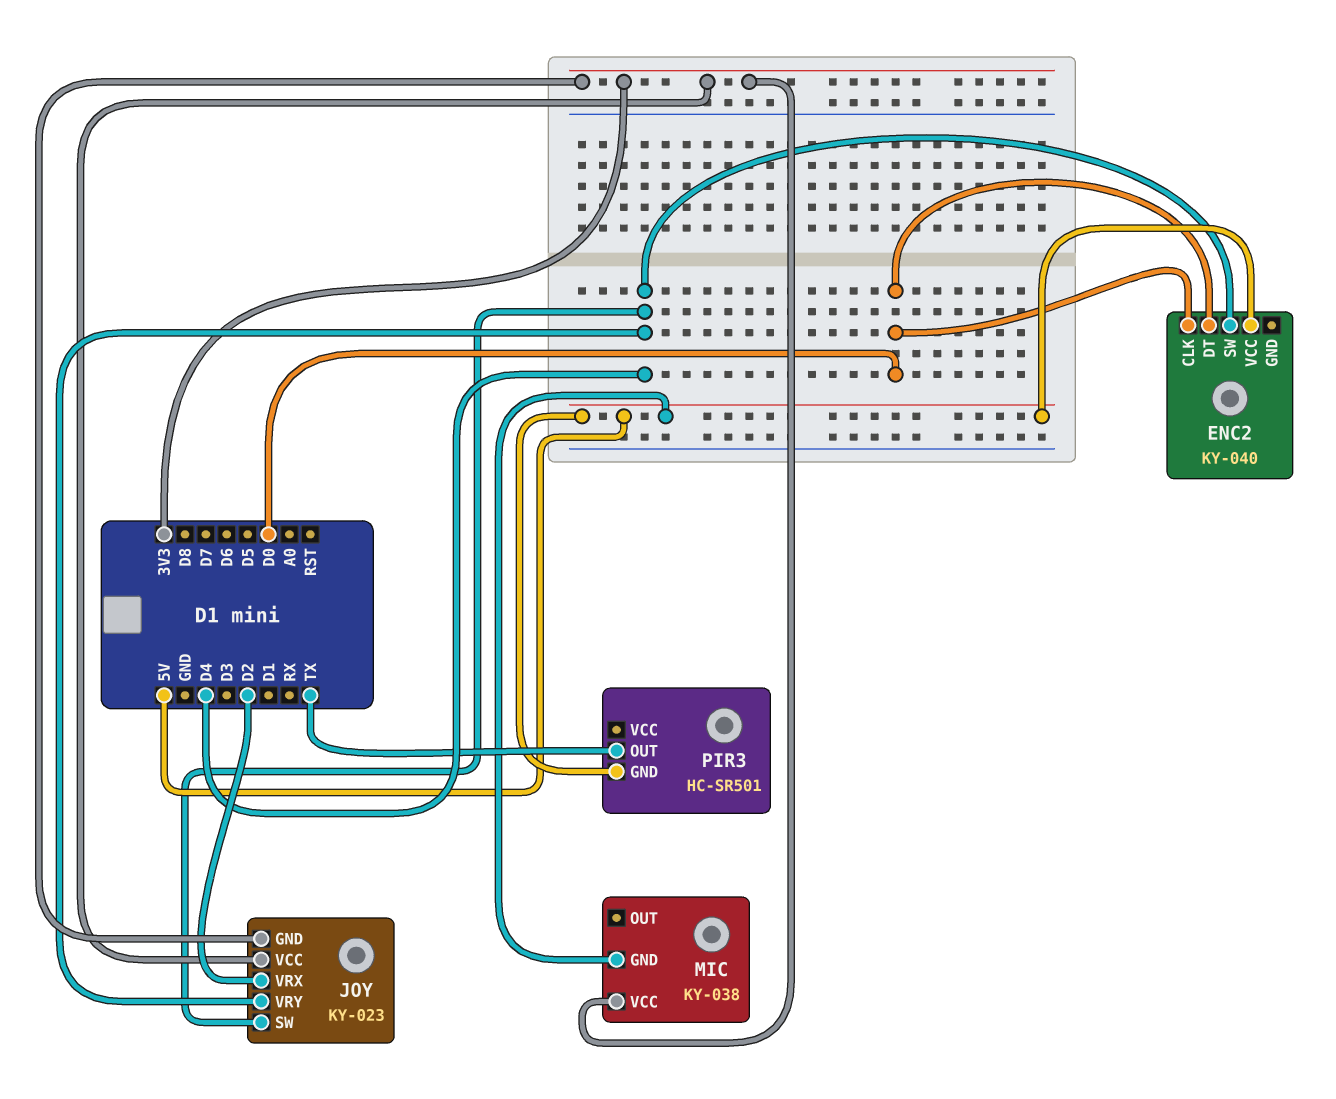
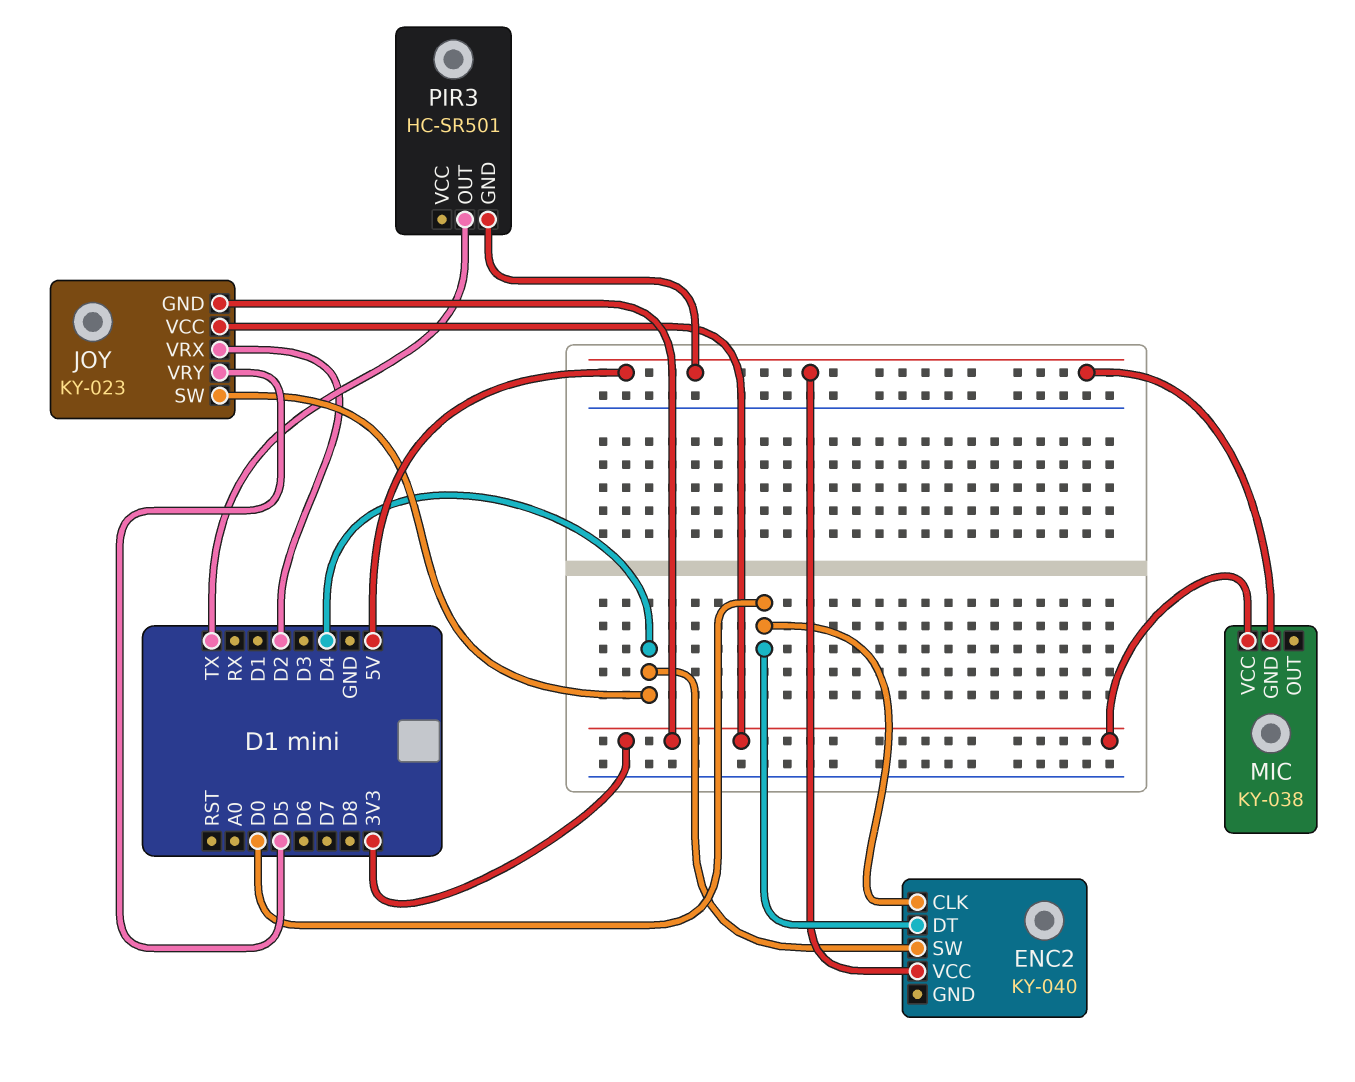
JOY pin VRY: D4 -> D5

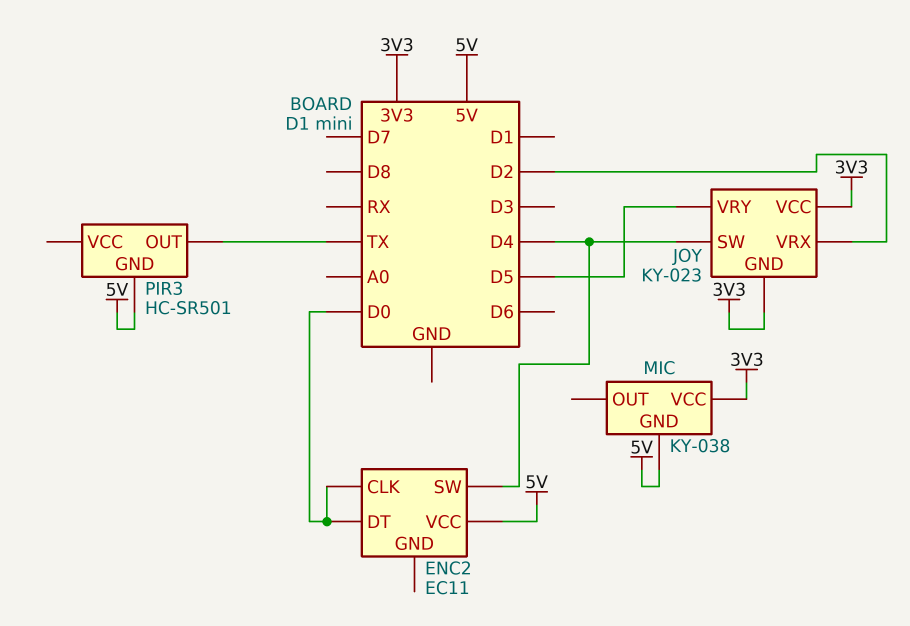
ENC2: KY-040 -> EC11

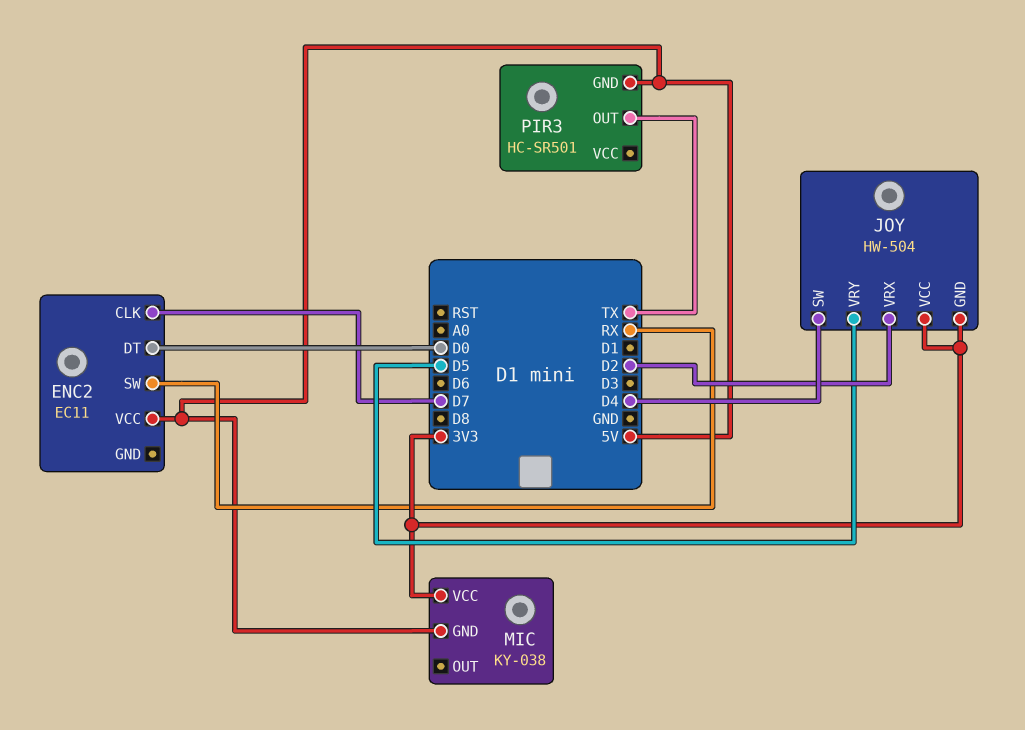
ENC2 pin CLK: D0 -> D7
ENC2 pin SW: D4 -> RX
JOY: KY-023 -> HW-504

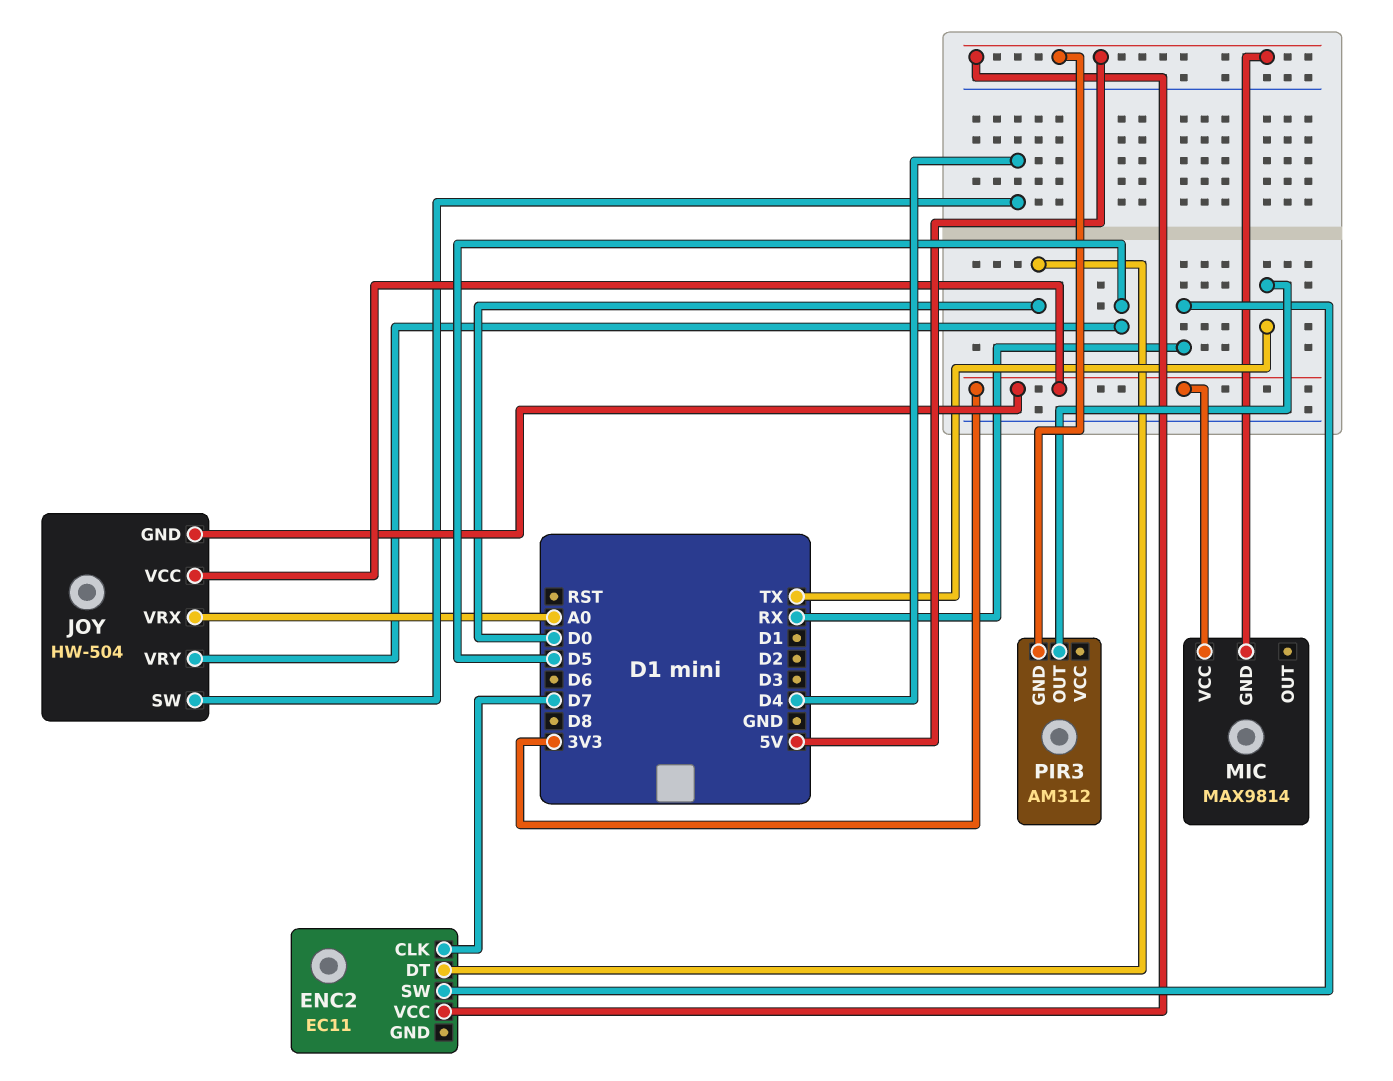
JOY pin VRX: D2 -> A0
MIC: KY-038 -> MAX9814
PIR3: HC-SR501 -> AM312

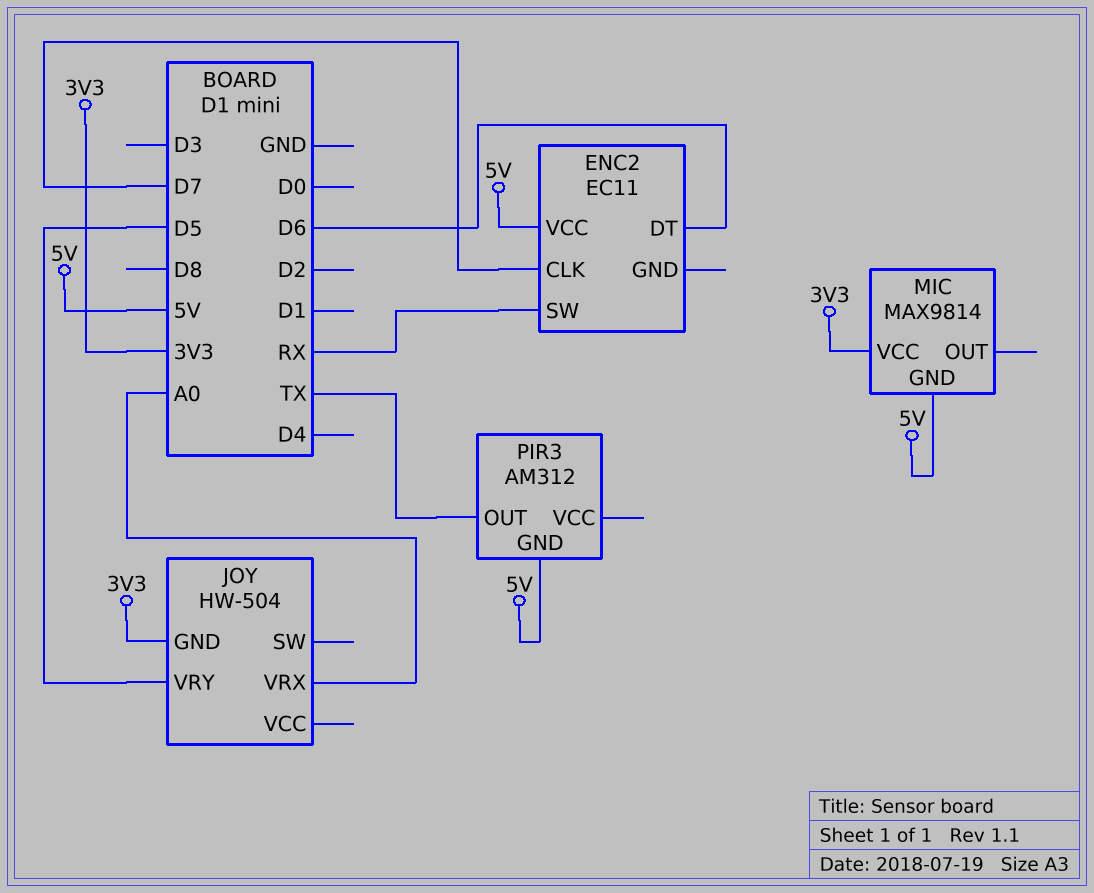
ENC2 pin DT: D0 -> D6
JOY pin SW: D4 -> none
JOY pin VCC: 3V3 -> none

